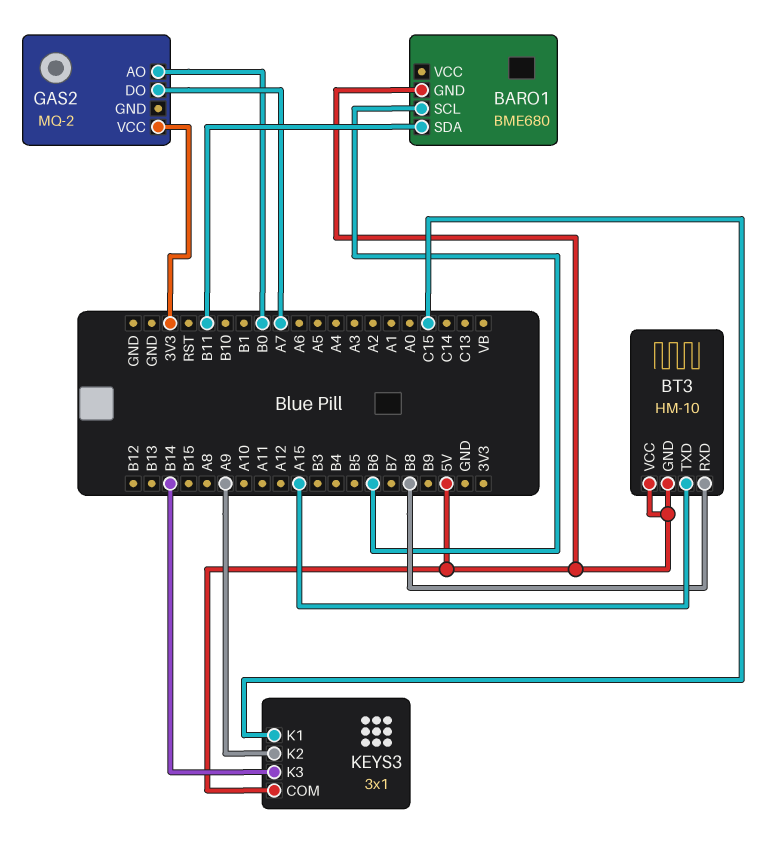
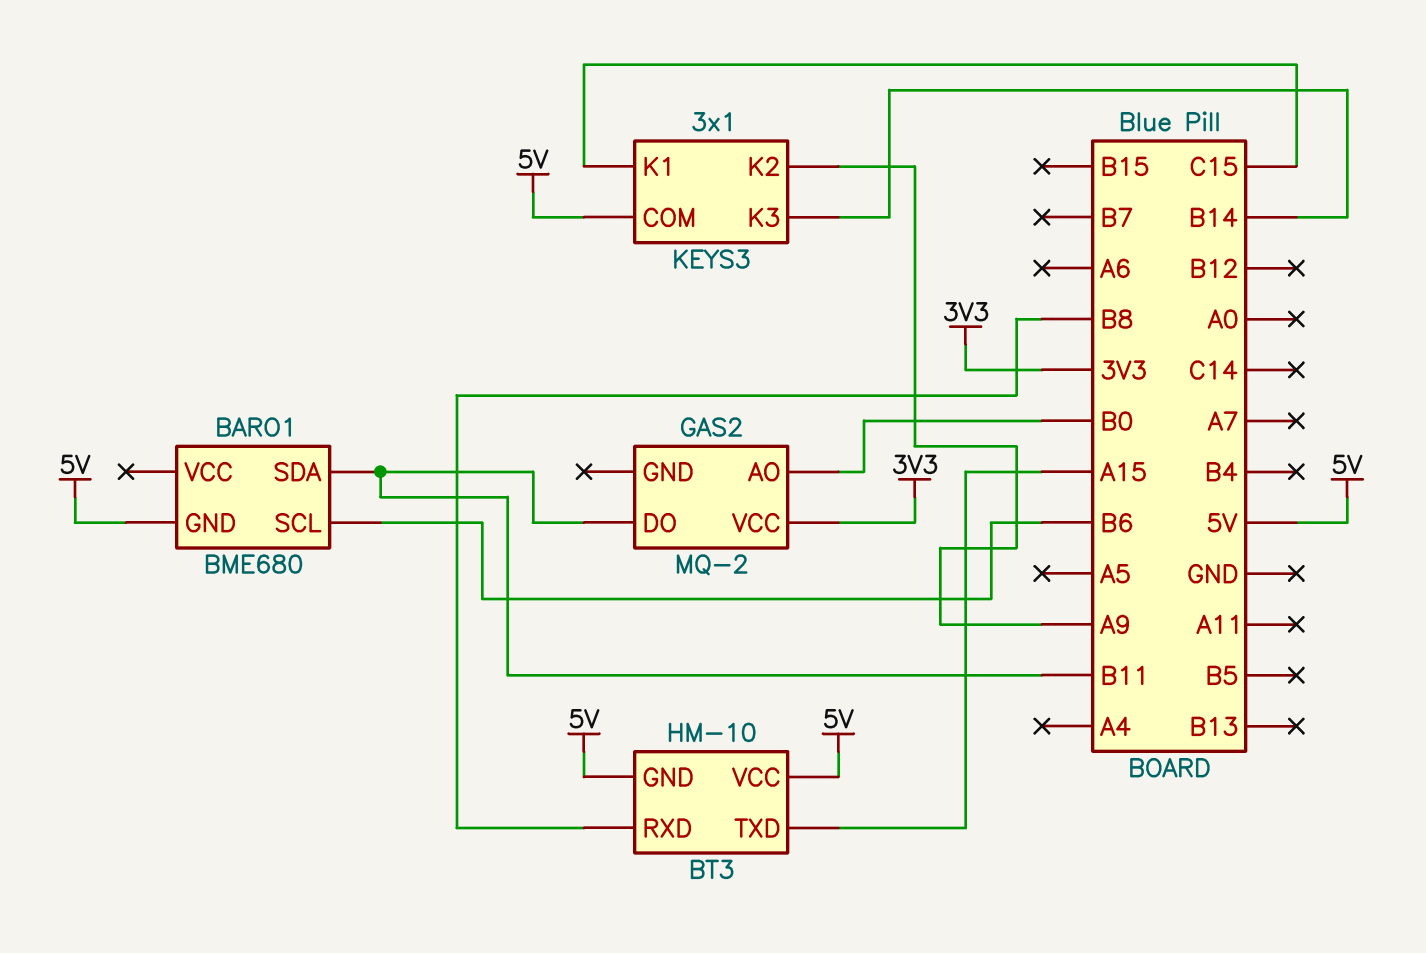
GAS2 pin DO: A7 -> B11

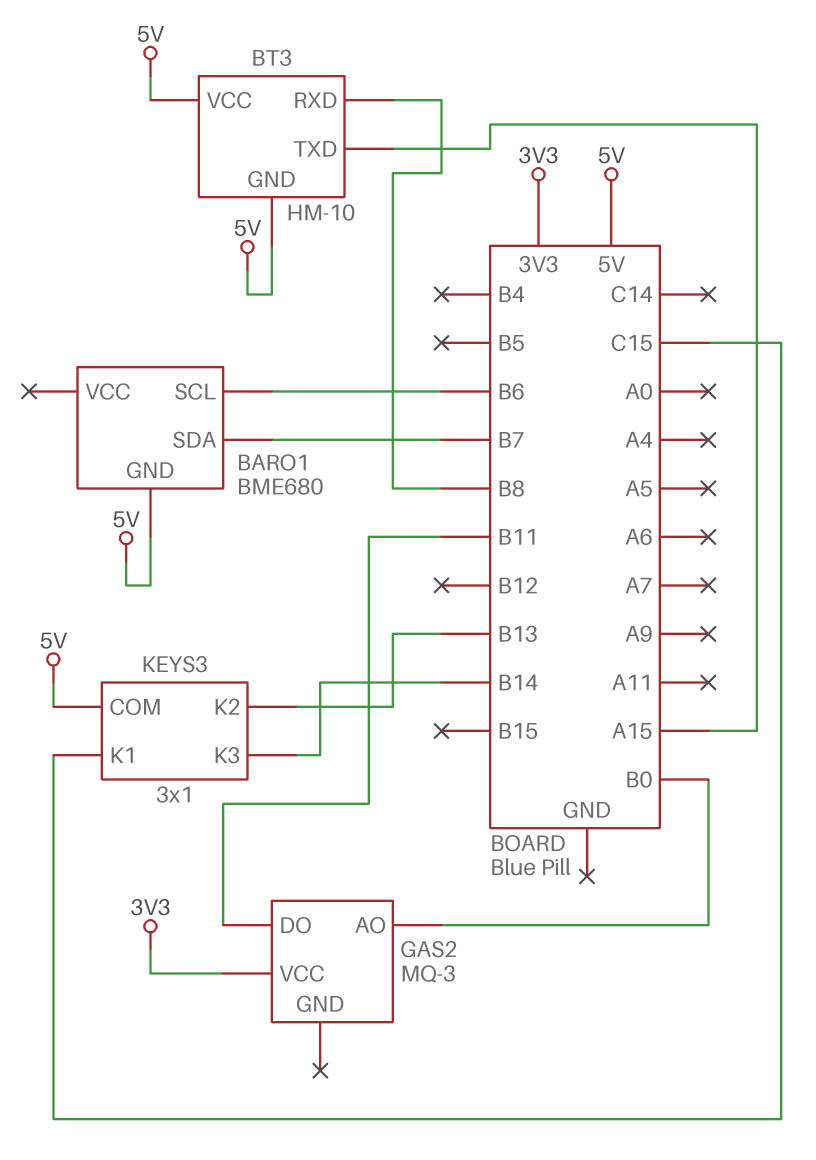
BARO1 pin SDA: B11 -> B7
GAS2: MQ-2 -> MQ-3
KEYS3 pin K2: A9 -> B13

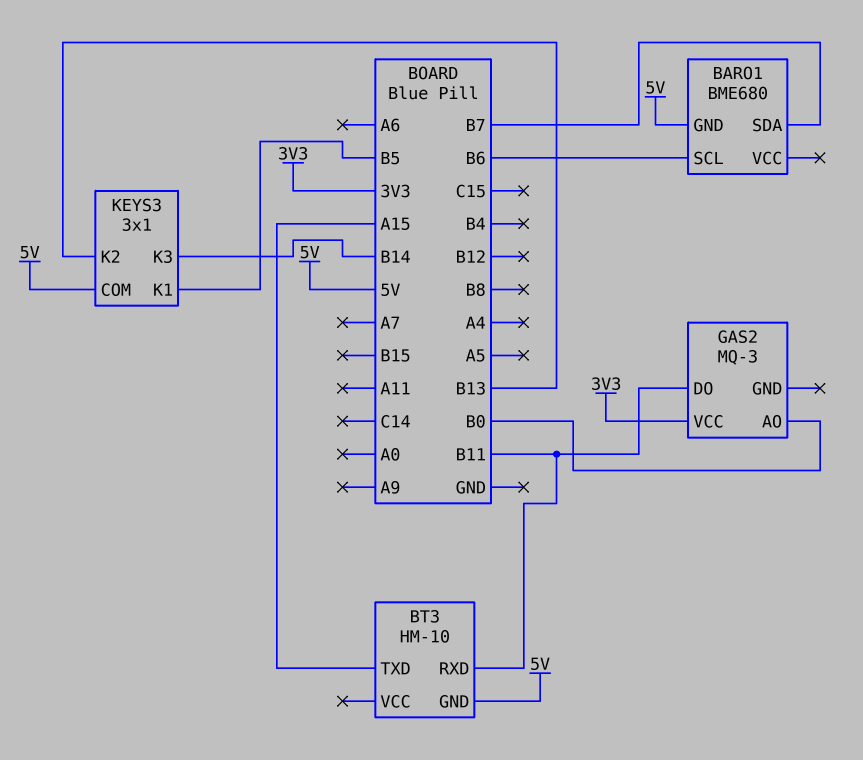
BT3 pin RXD: B8 -> B11
BT3 pin VCC: 5V -> none
KEYS3 pin K1: C15 -> B5

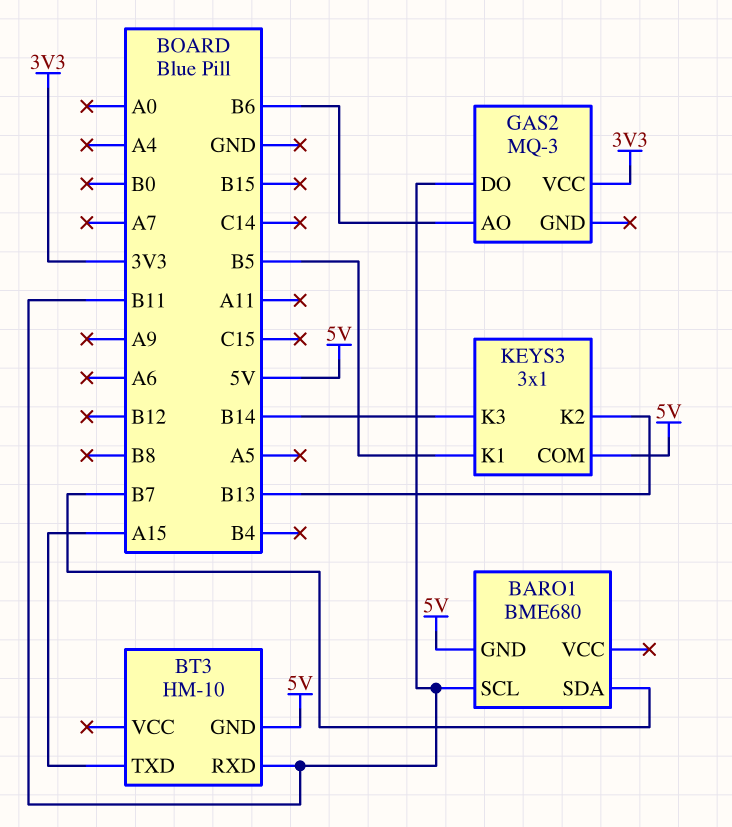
BARO1 pin SCL: B6 -> B11
GAS2 pin AO: B0 -> B6

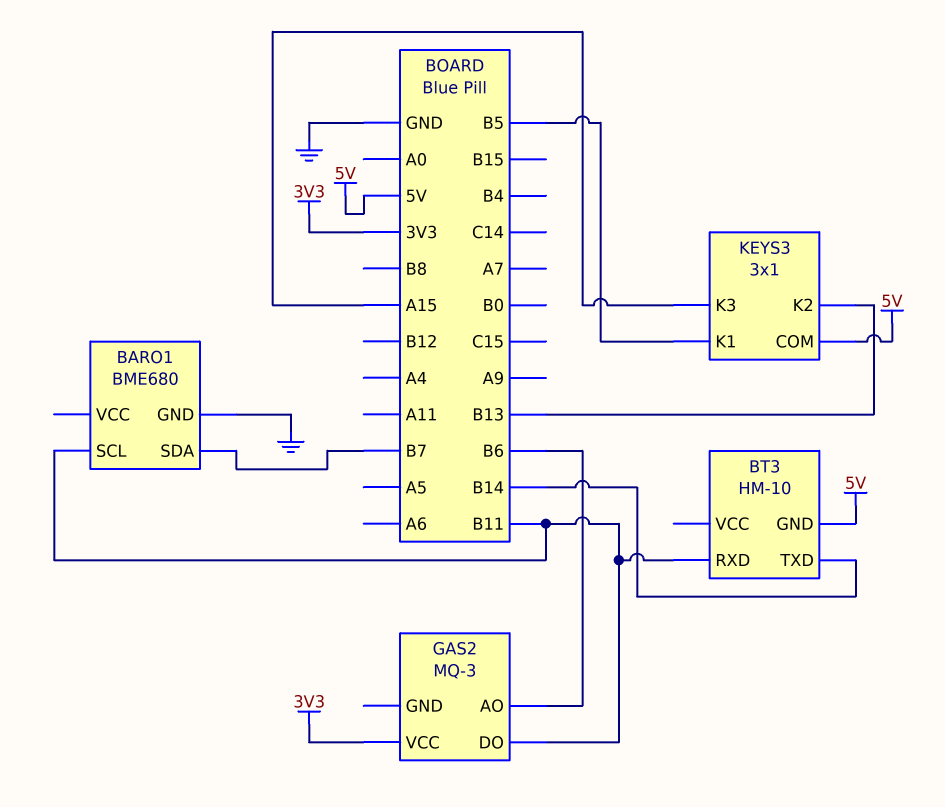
BARO1 pin GND: 5V -> GND
BT3 pin TXD: A15 -> B14
KEYS3 pin K3: B14 -> A15

